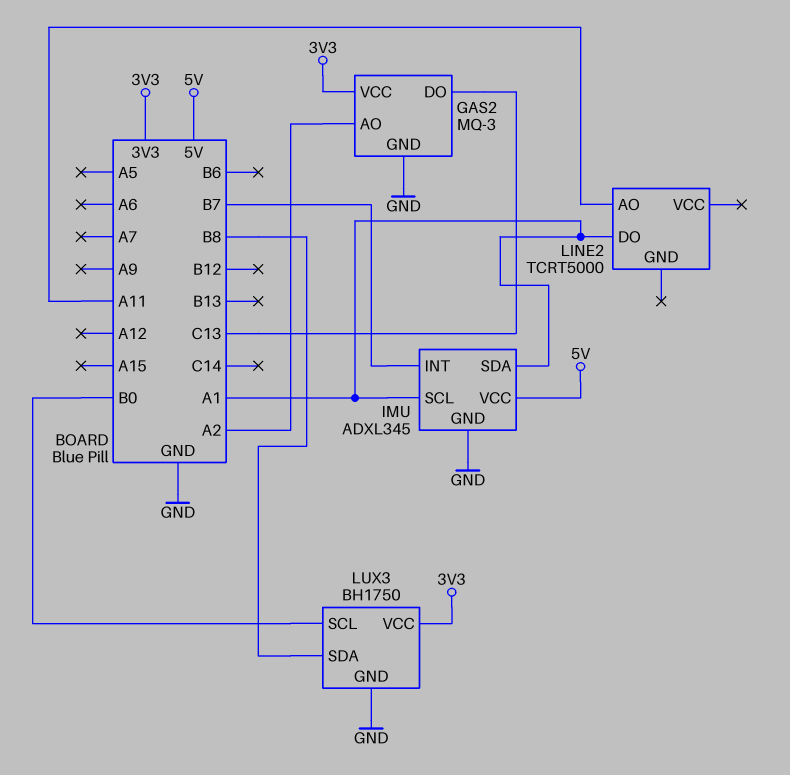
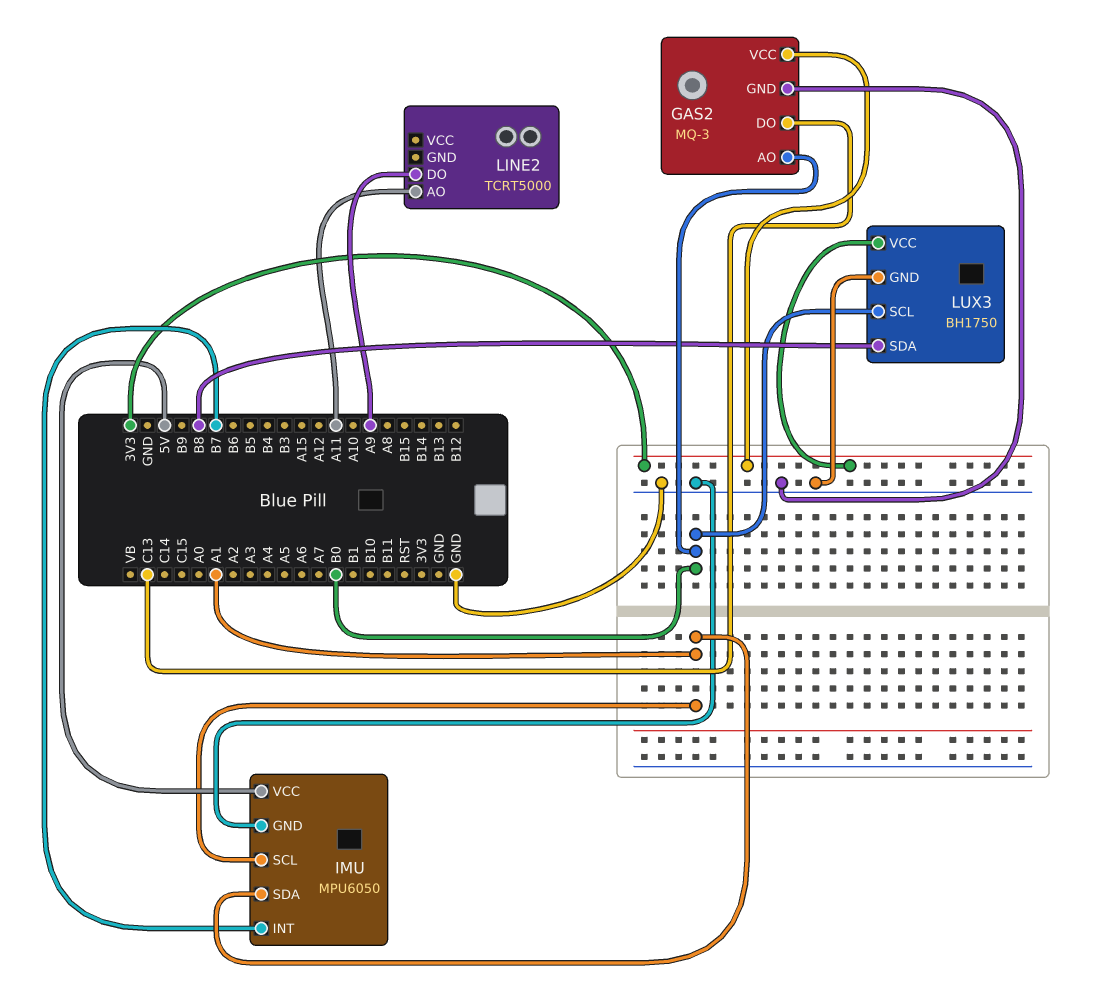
GAS2 pin AO: A2 -> B0
IMU: ADXL345 -> MPU6050
LINE2 pin DO: A1 -> A9

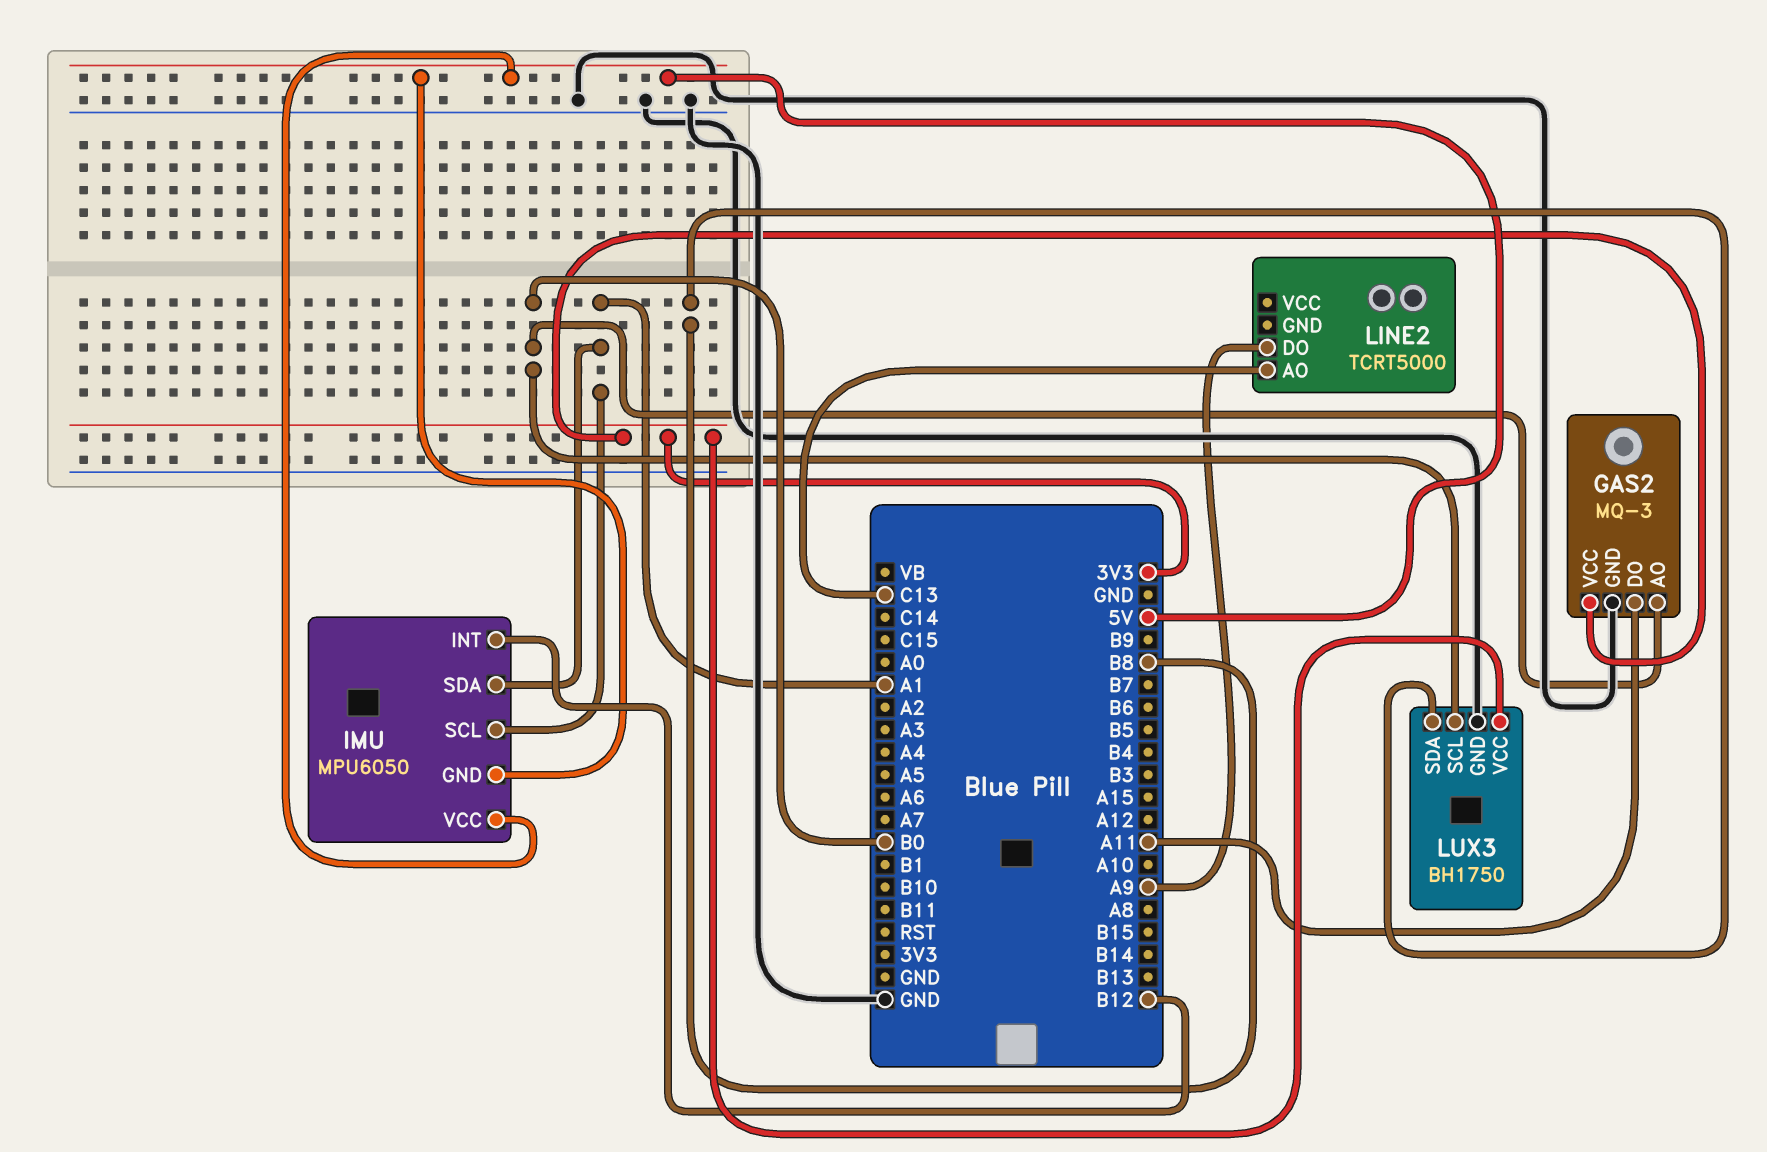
GAS2 pin DO: C13 -> A11
IMU pin GND: GND -> 5V
IMU pin INT: B7 -> B12
LINE2 pin AO: A11 -> C13

